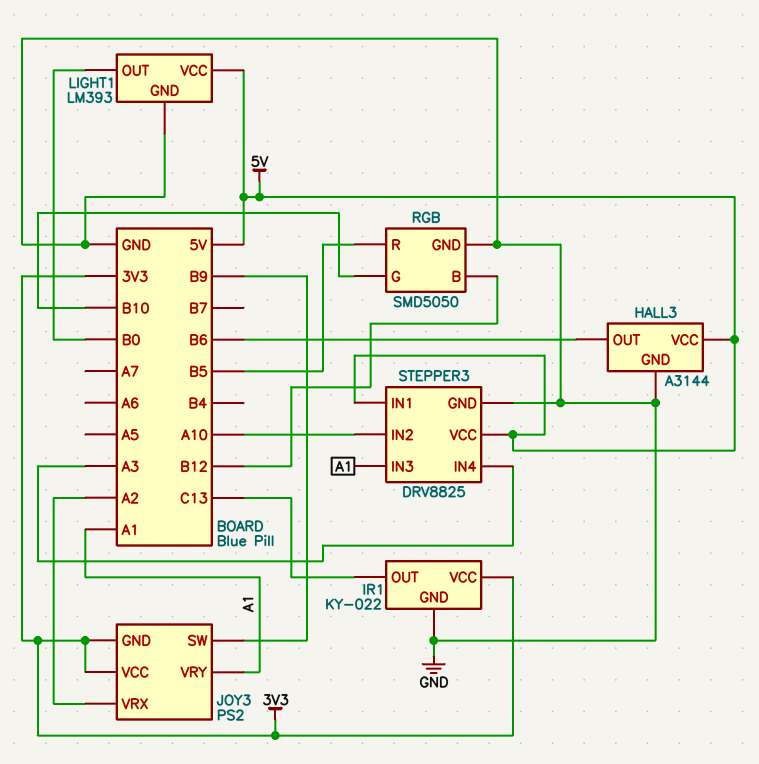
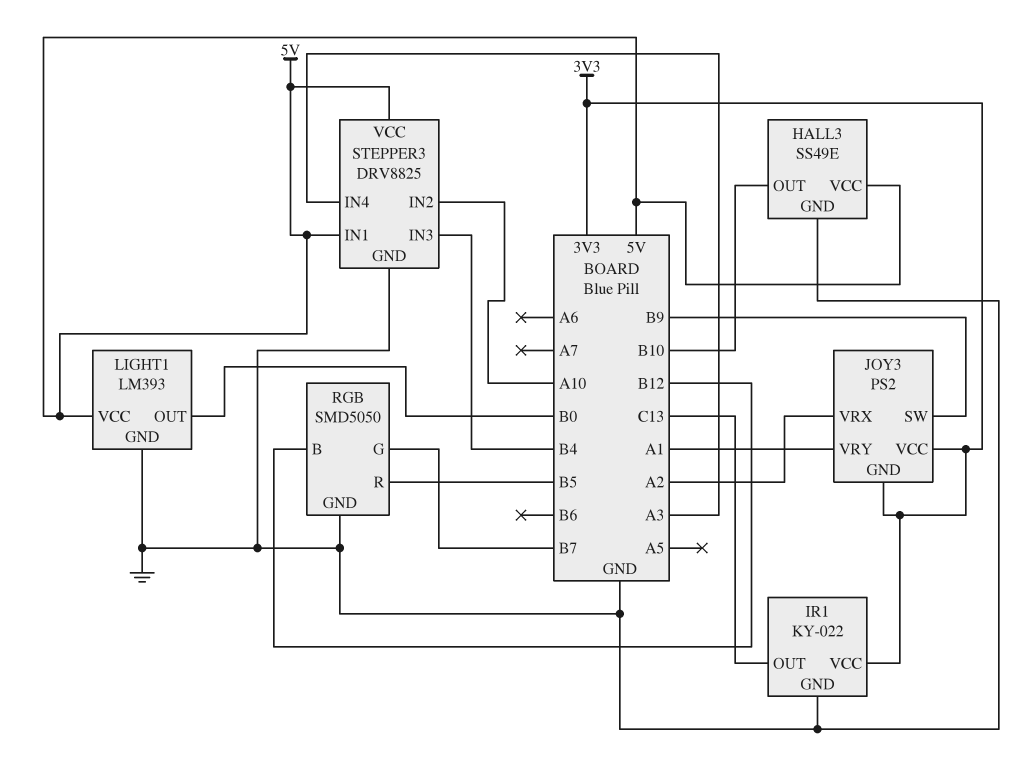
HALL3: A3144 -> SS49E
HALL3 pin OUT: B6 -> B10
RGB pin G: B10 -> B7
STEPPER3 pin IN3: A1 -> B4

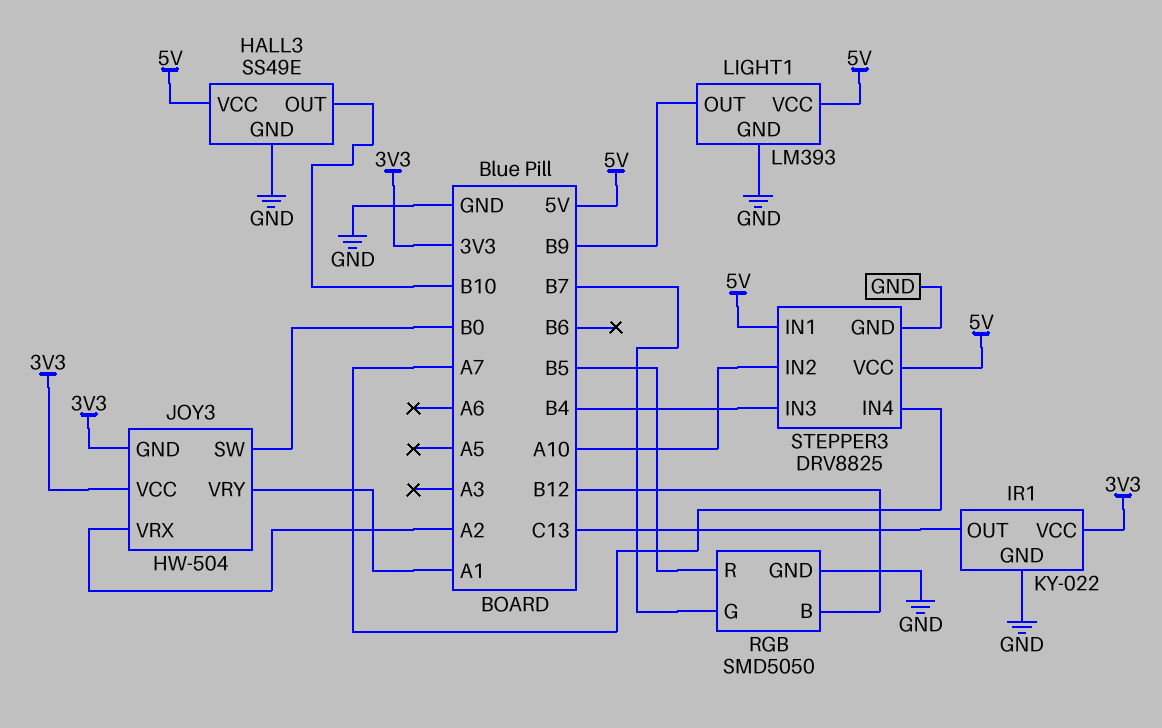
JOY3: PS2 -> HW-504
JOY3 pin SW: B9 -> B0
LIGHT1 pin OUT: B0 -> B9
STEPPER3 pin IN4: A3 -> A7

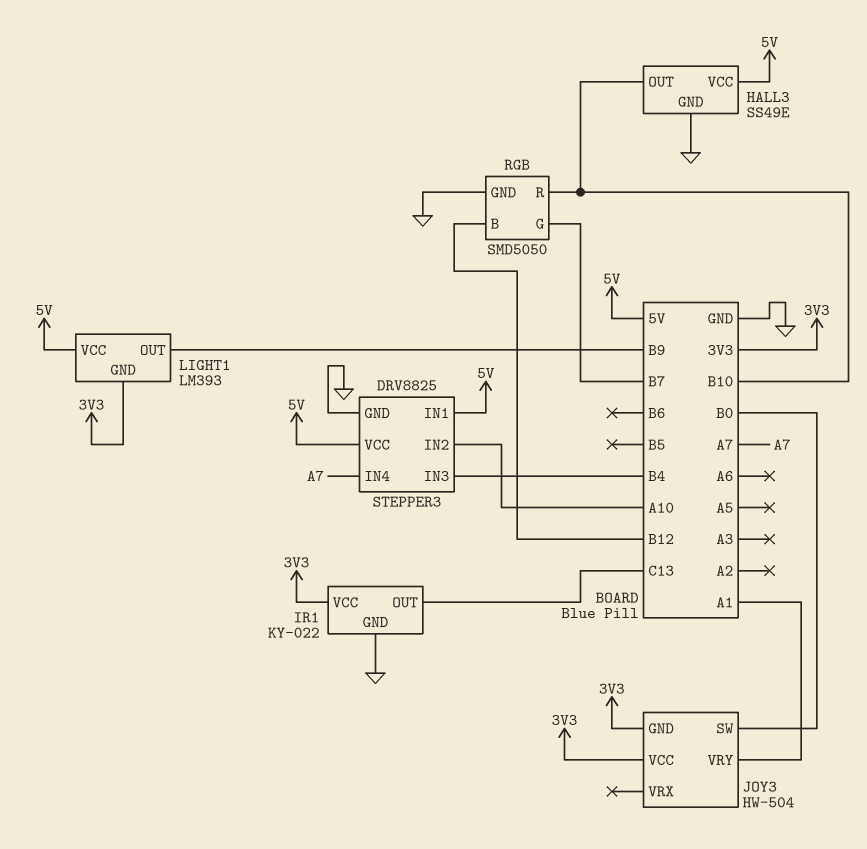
JOY3 pin VRX: A2 -> none
LIGHT1 pin GND: GND -> 3V3
RGB pin R: B5 -> B10

